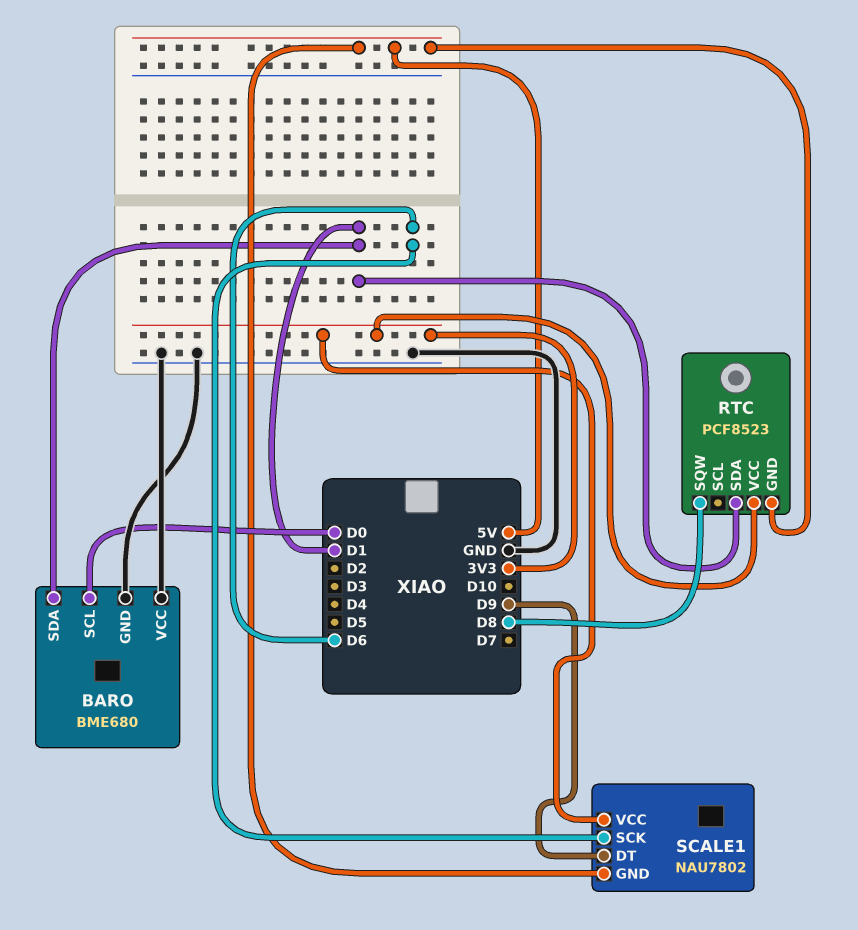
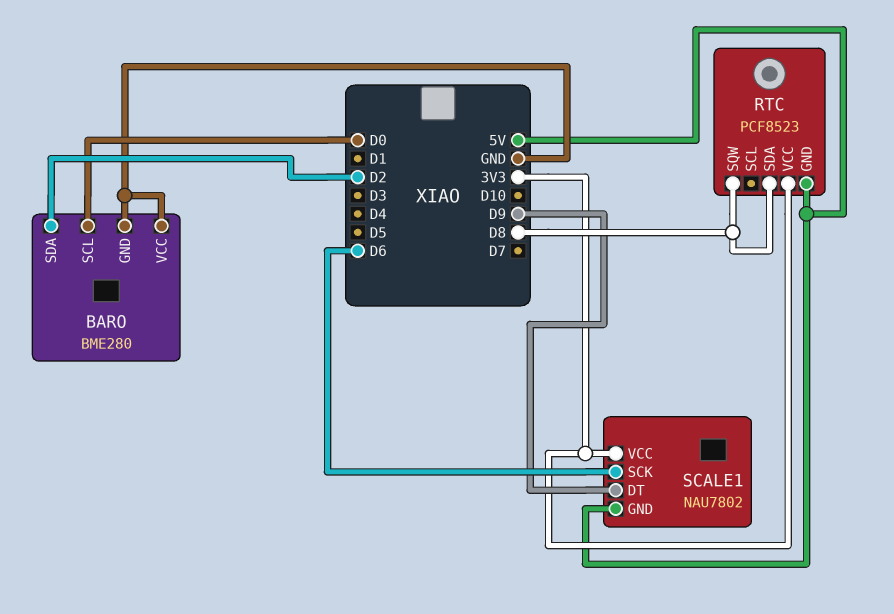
BARO: BME680 -> BME280
BARO pin SDA: D1 -> D2
RTC pin SDA: D1 -> D8

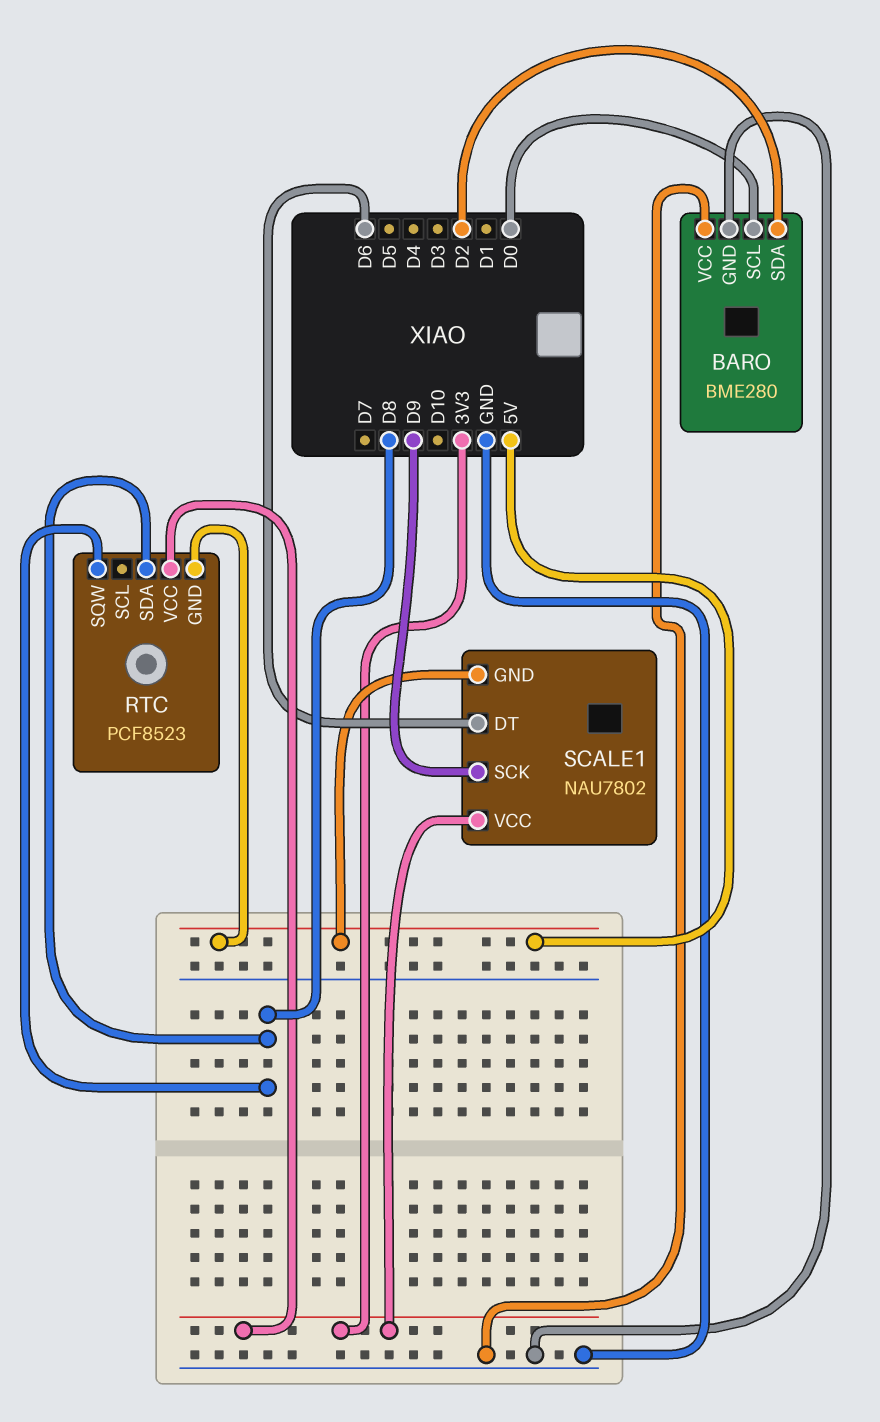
SCALE1 pin DT: D9 -> D6
SCALE1 pin SCK: D6 -> D9

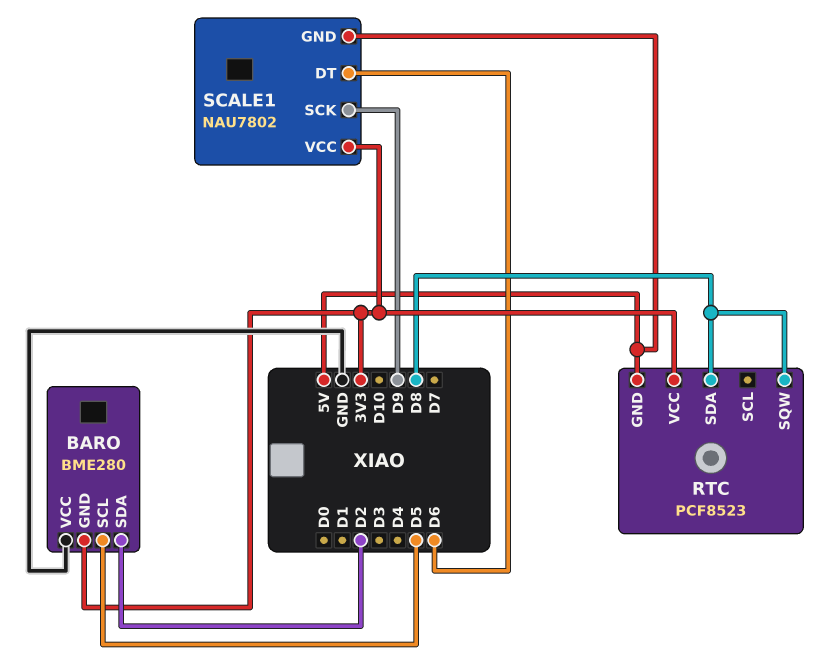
BARO pin GND: GND -> 3V3
BARO pin SCL: D0 -> D5

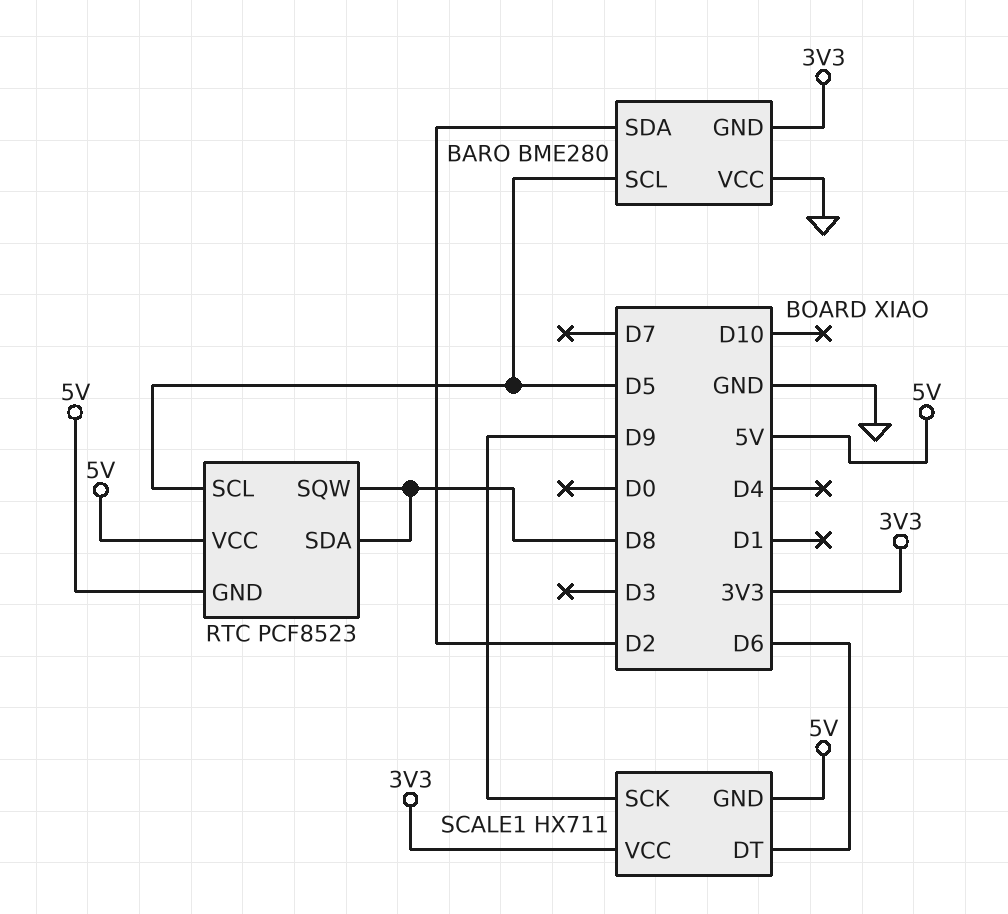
RTC pin SCL: none -> D5
RTC pin VCC: 3V3 -> 5V
SCALE1: NAU7802 -> HX711

